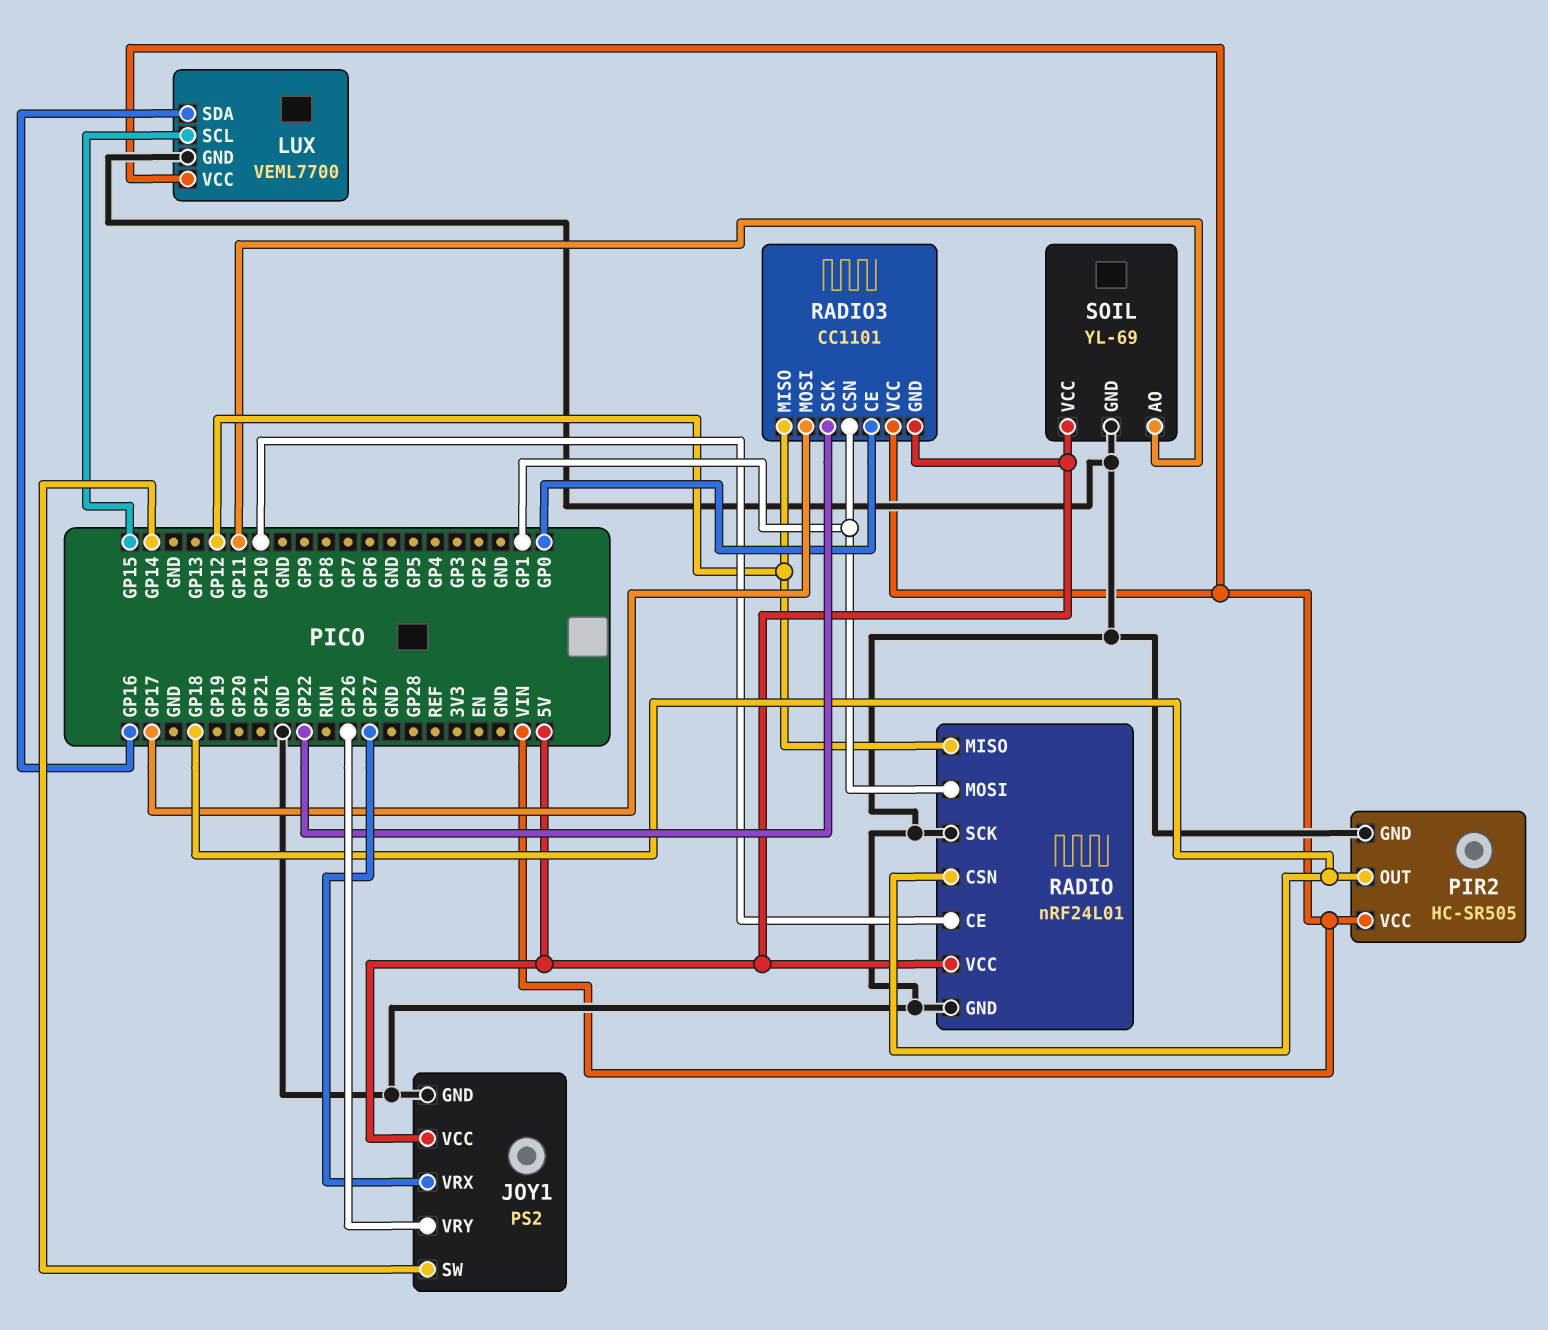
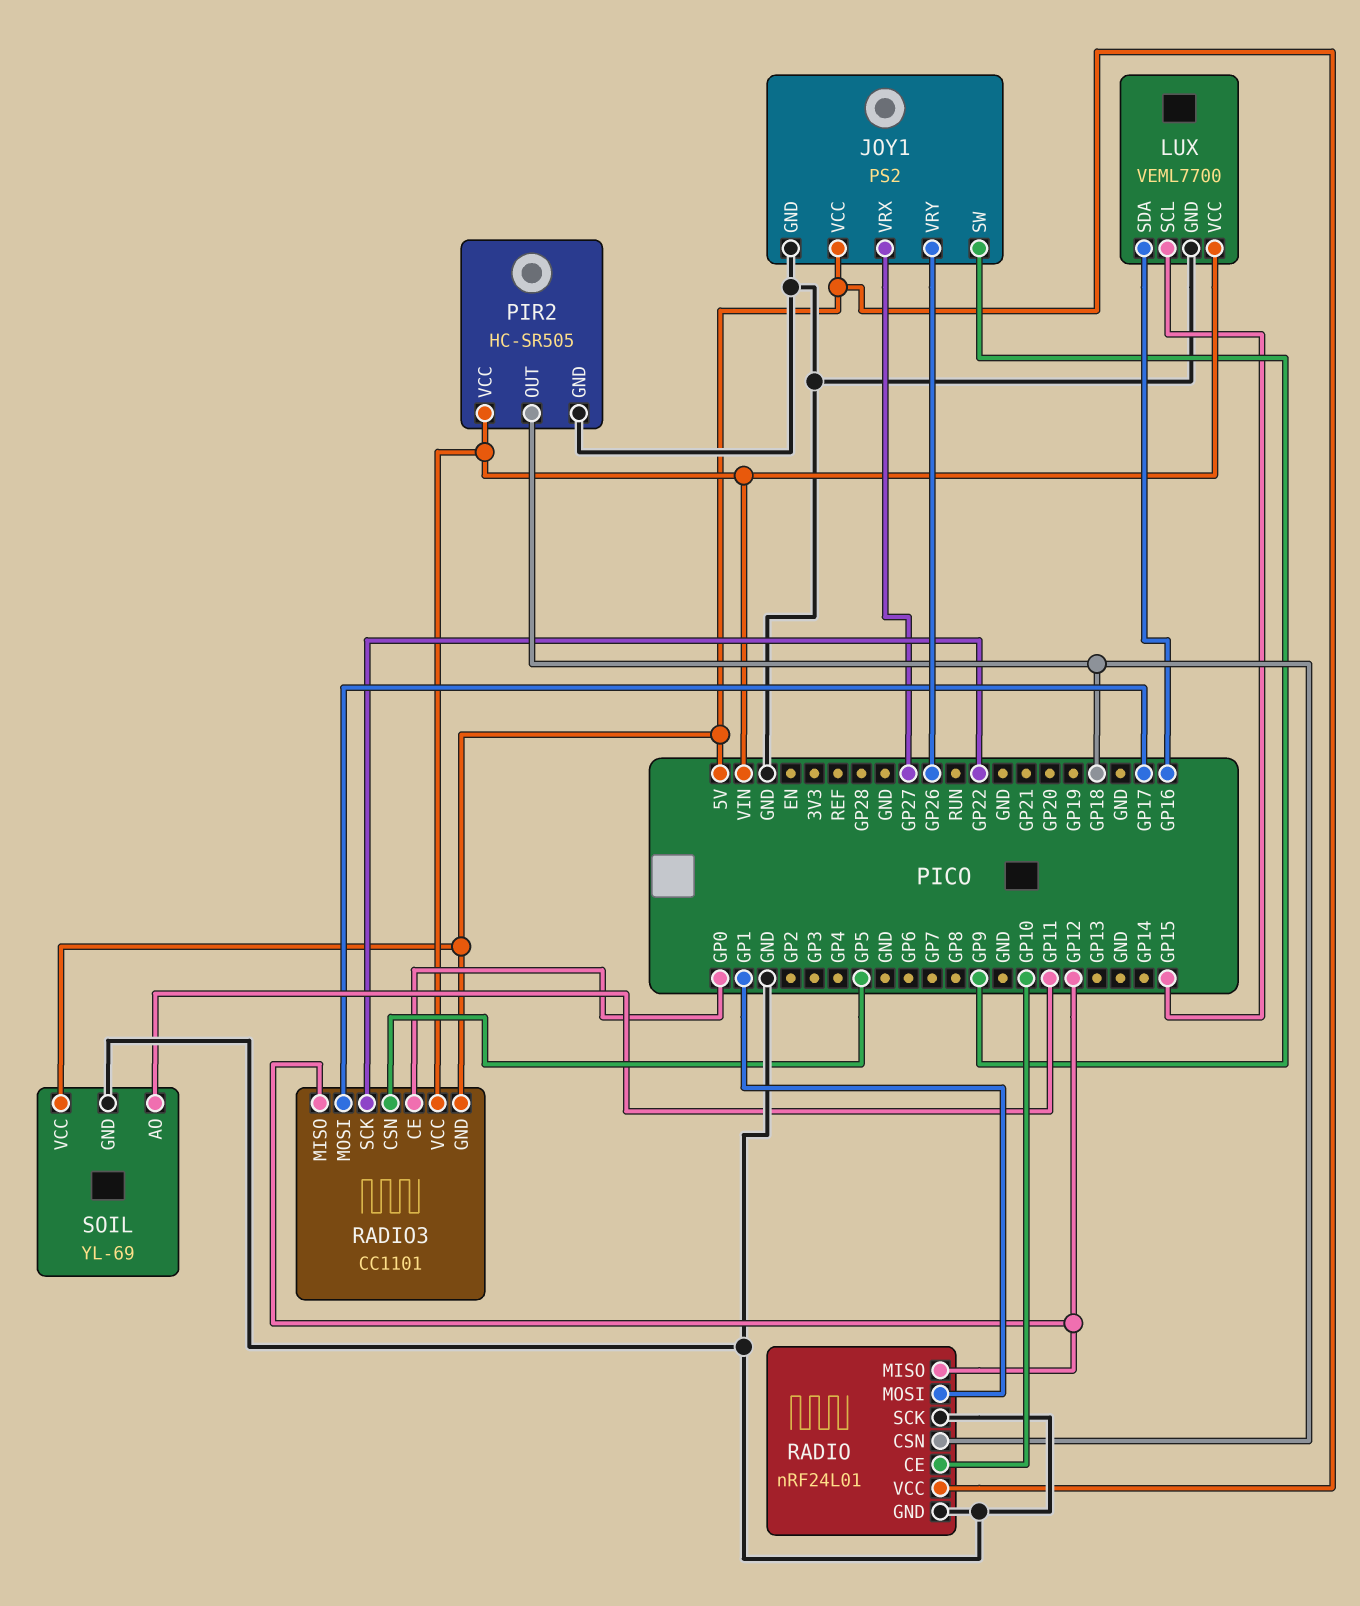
JOY1 pin SW: GP14 -> GP9
RADIO3 pin CSN: GP1 -> GP5

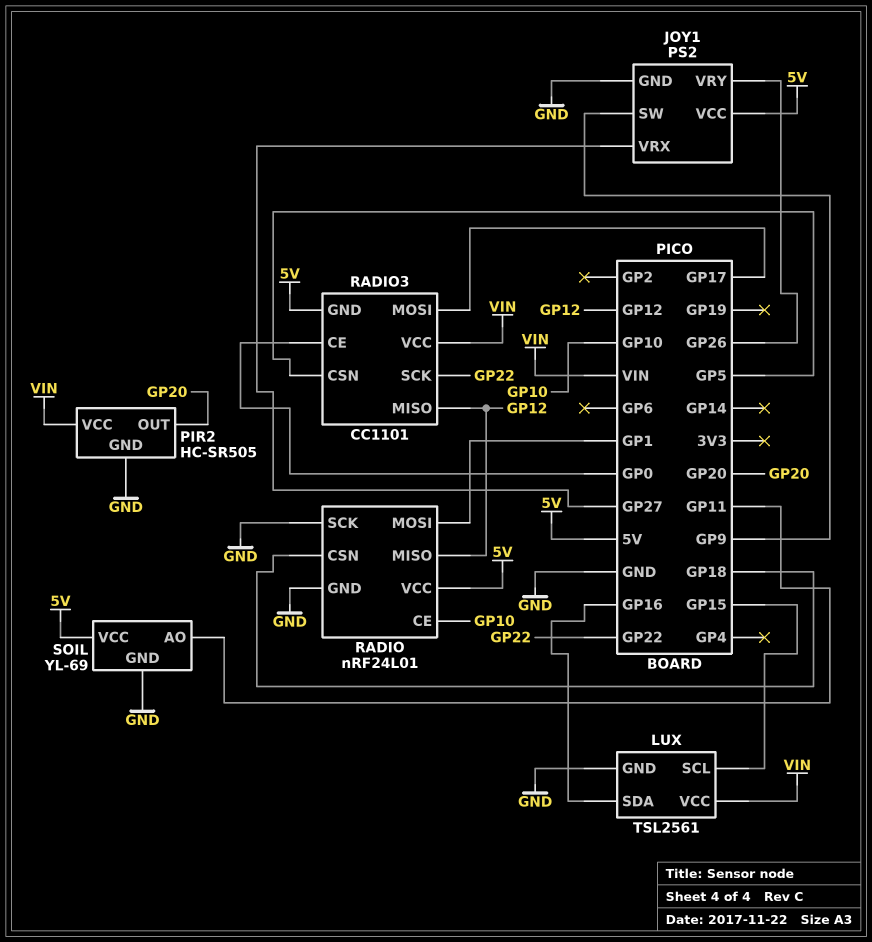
LUX: VEML7700 -> TSL2561
PIR2 pin OUT: GP18 -> GP20

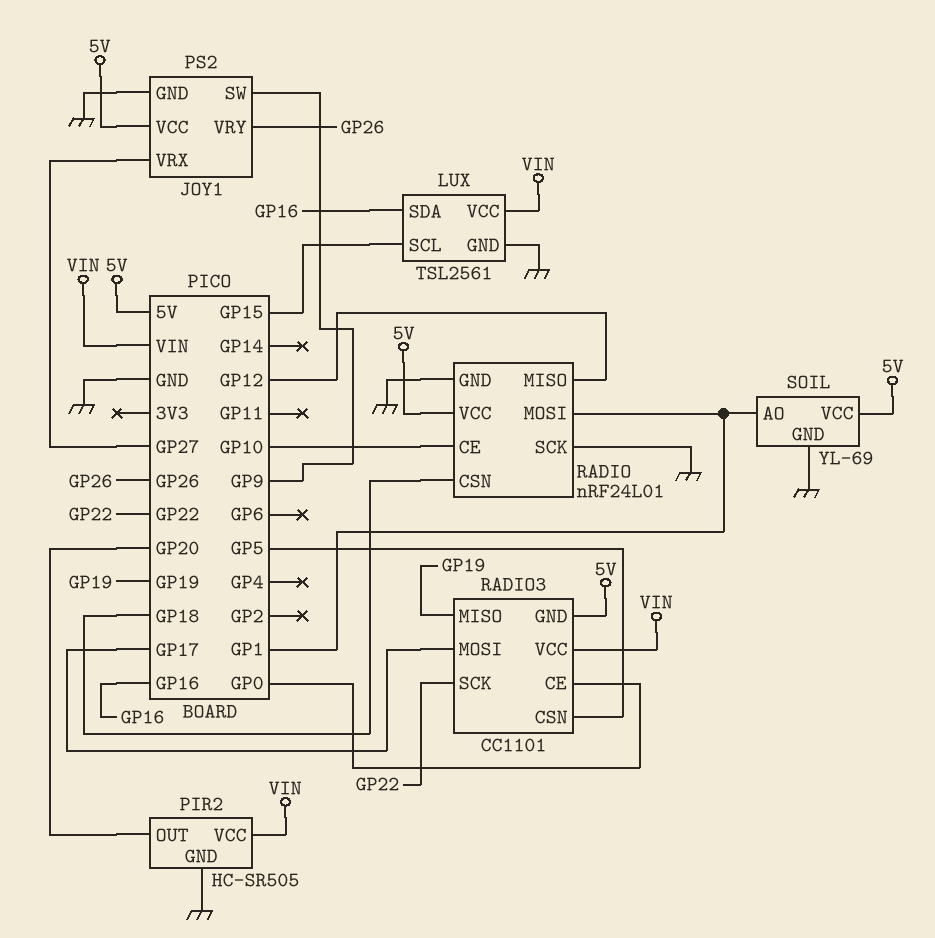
RADIO3 pin MISO: GP12 -> GP19
SOIL pin AO: GP11 -> GP1

